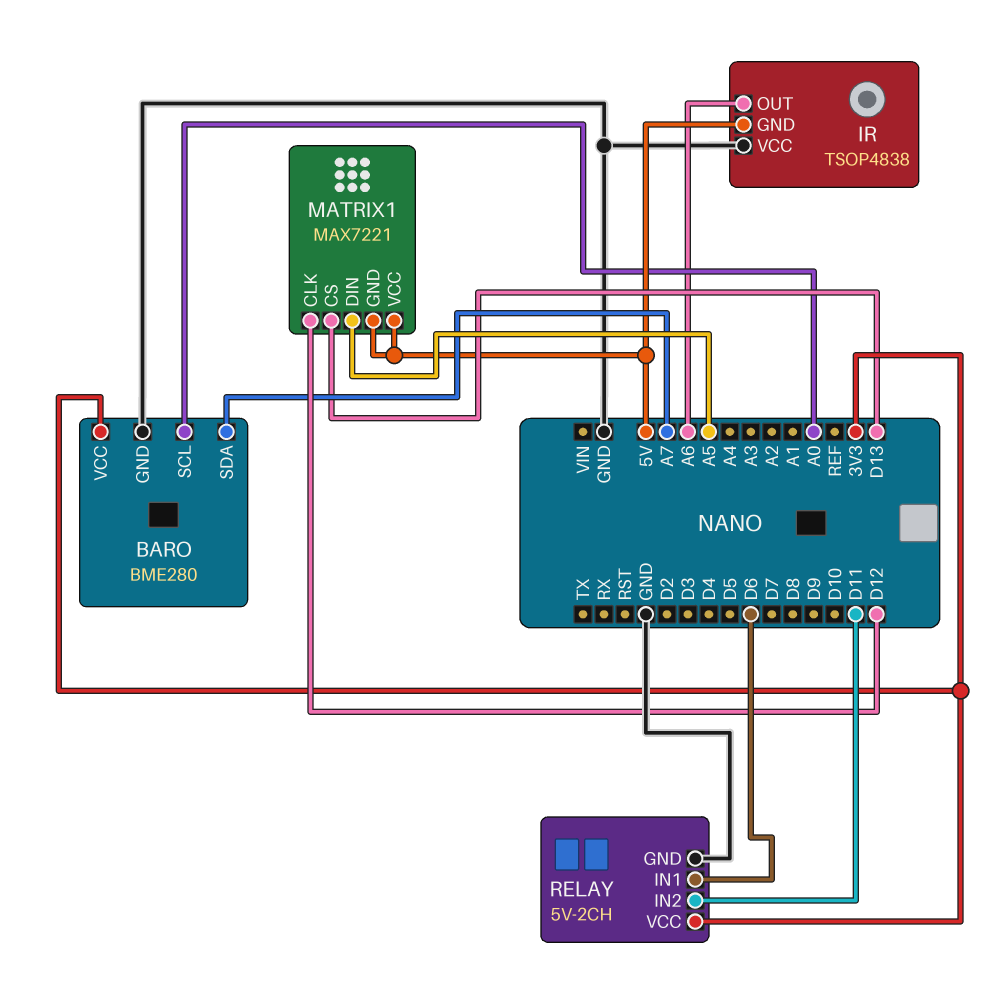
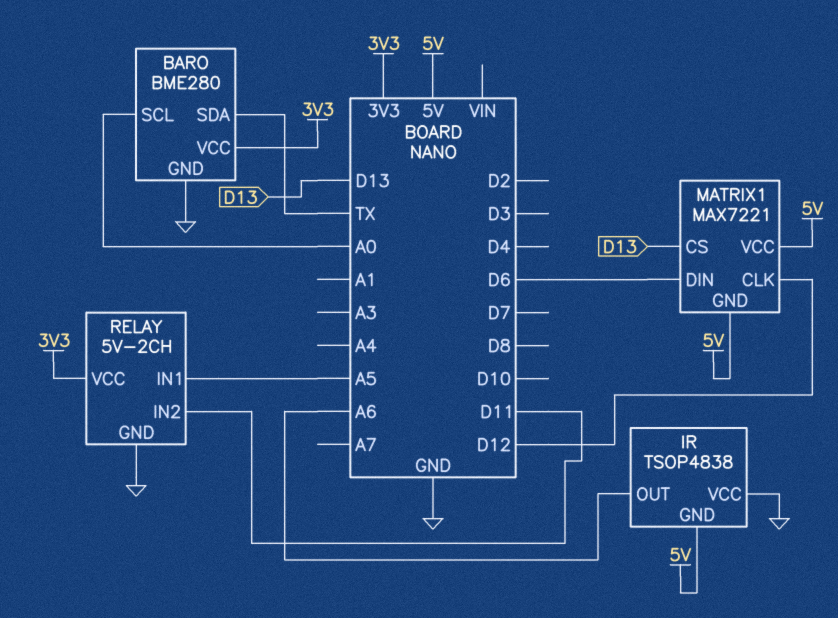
BARO pin SDA: A7 -> TX
MATRIX1 pin DIN: A5 -> D6
RELAY pin IN1: D6 -> A5

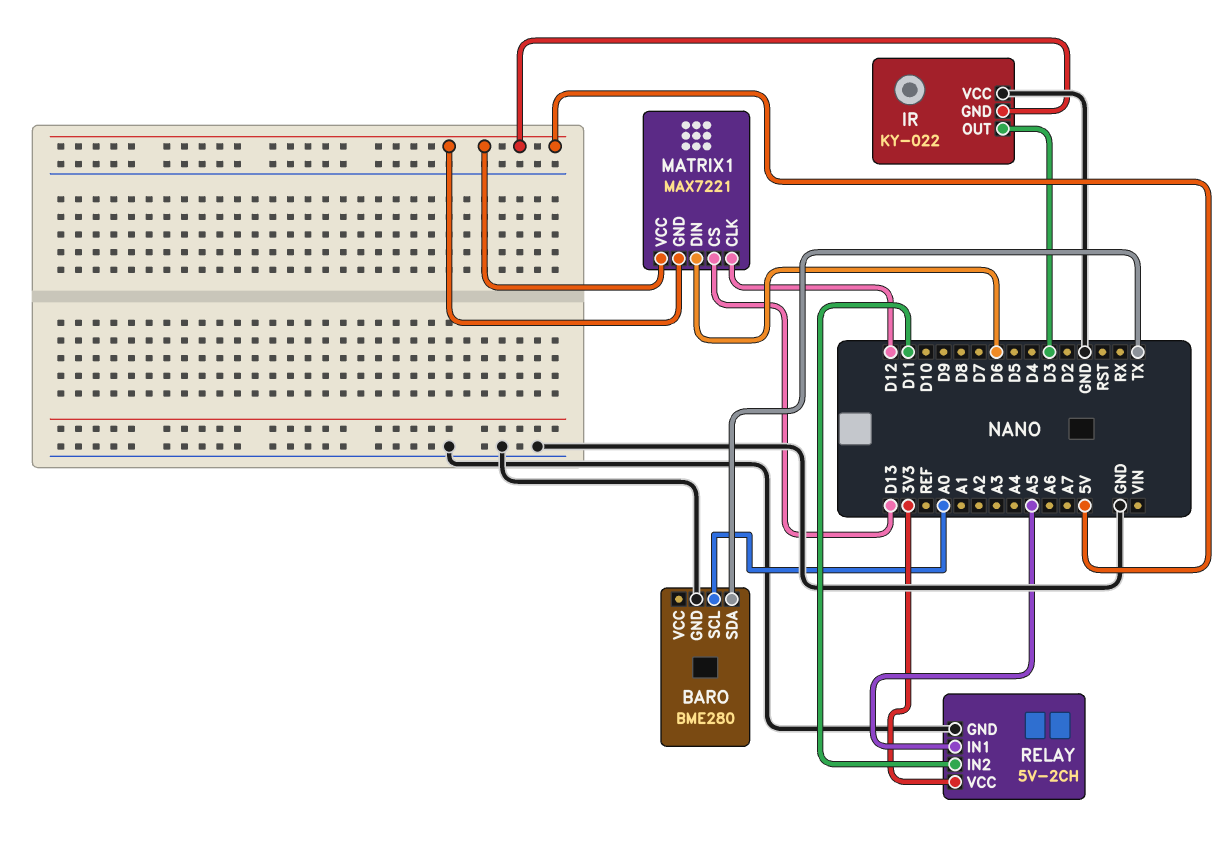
BARO pin VCC: 3V3 -> none
IR: TSOP4838 -> KY-022
IR pin OUT: A6 -> D3

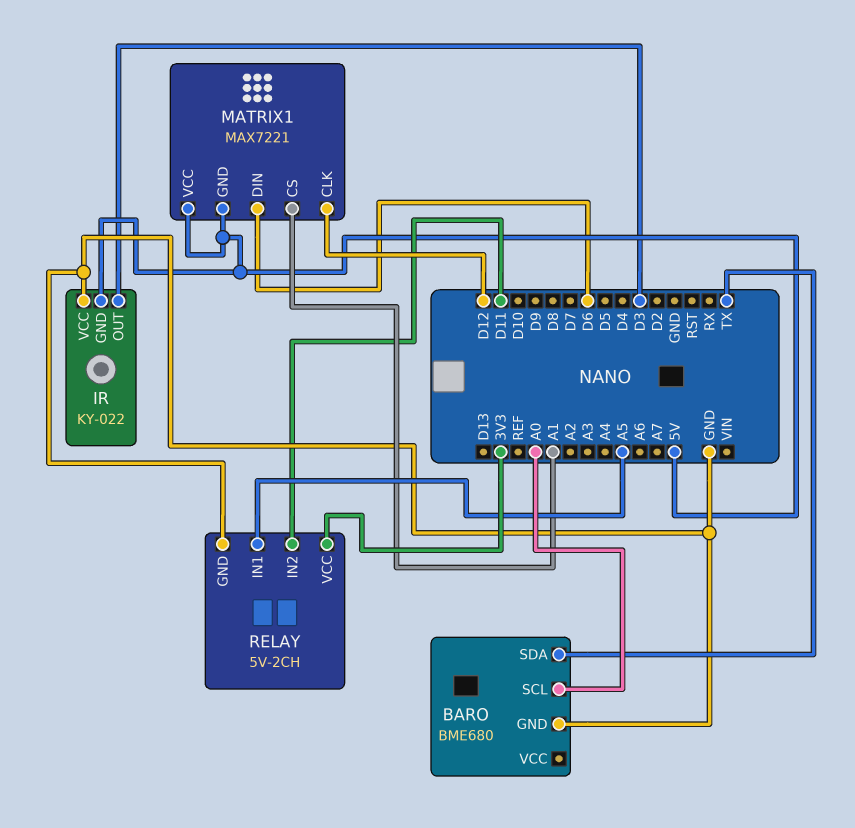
BARO: BME280 -> BME680
MATRIX1 pin CS: D13 -> A1

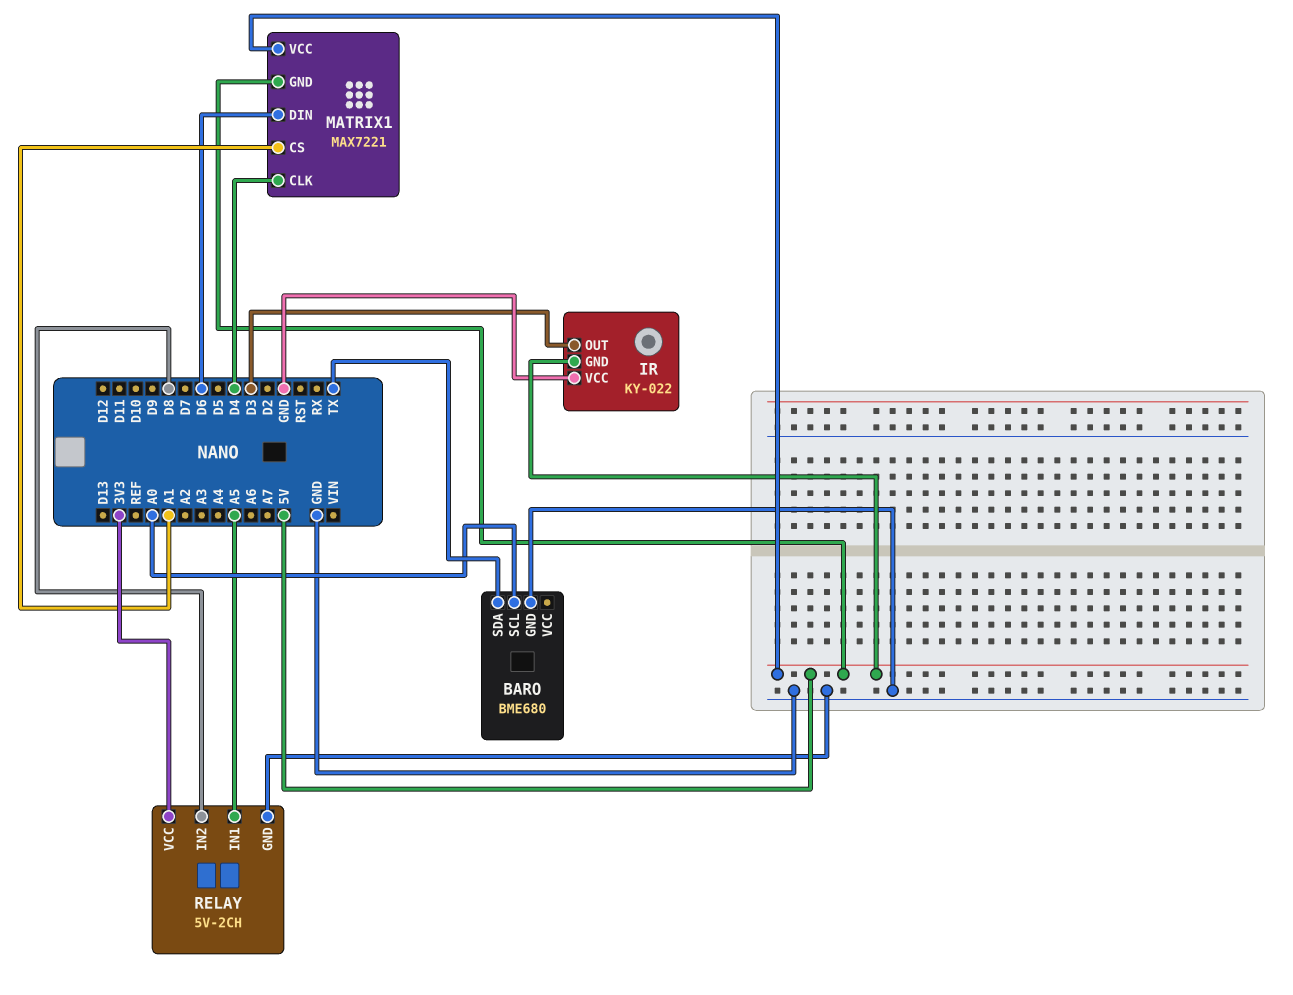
MATRIX1 pin CLK: D12 -> D4
RELAY pin IN2: D11 -> D8

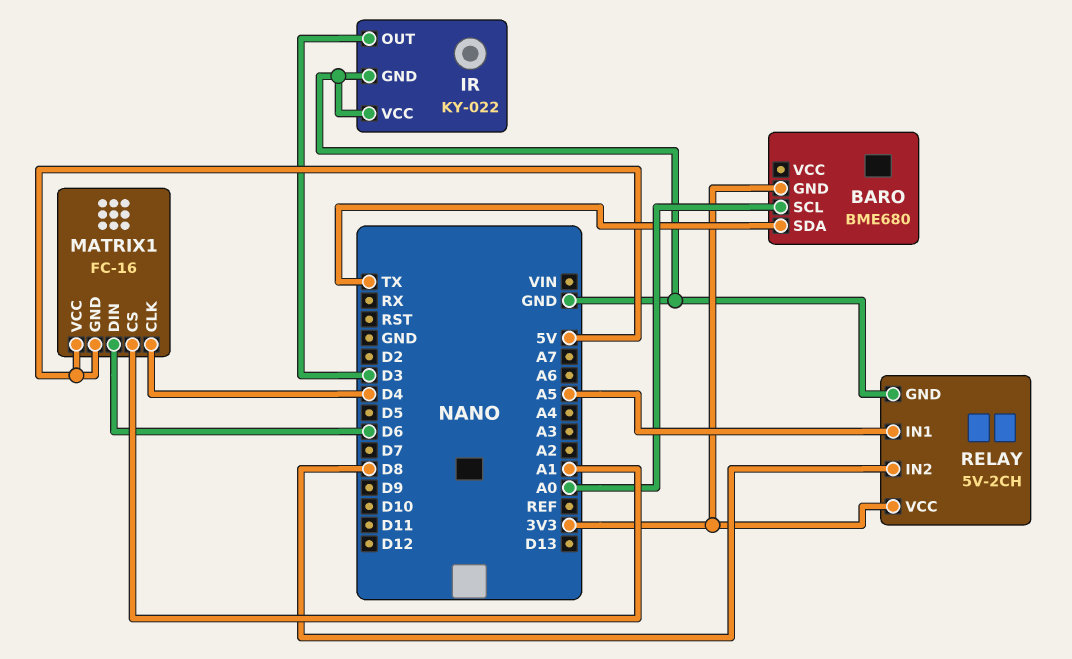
BARO pin GND: GND -> 3V3
IR pin GND: 5V -> GND
MATRIX1: MAX7221 -> FC-16

